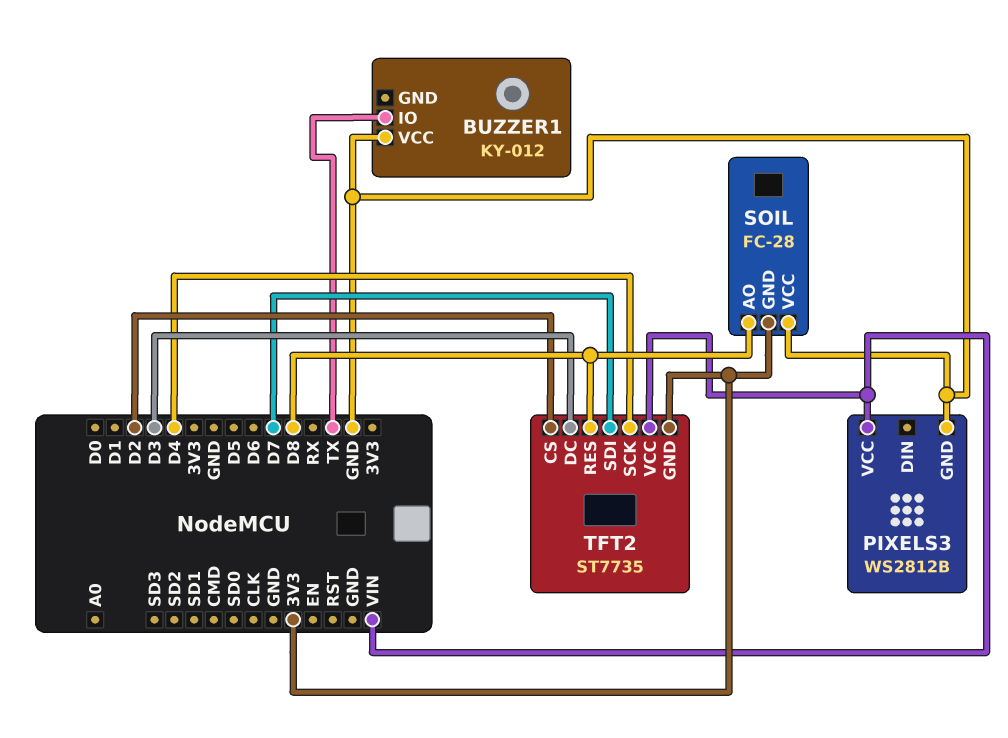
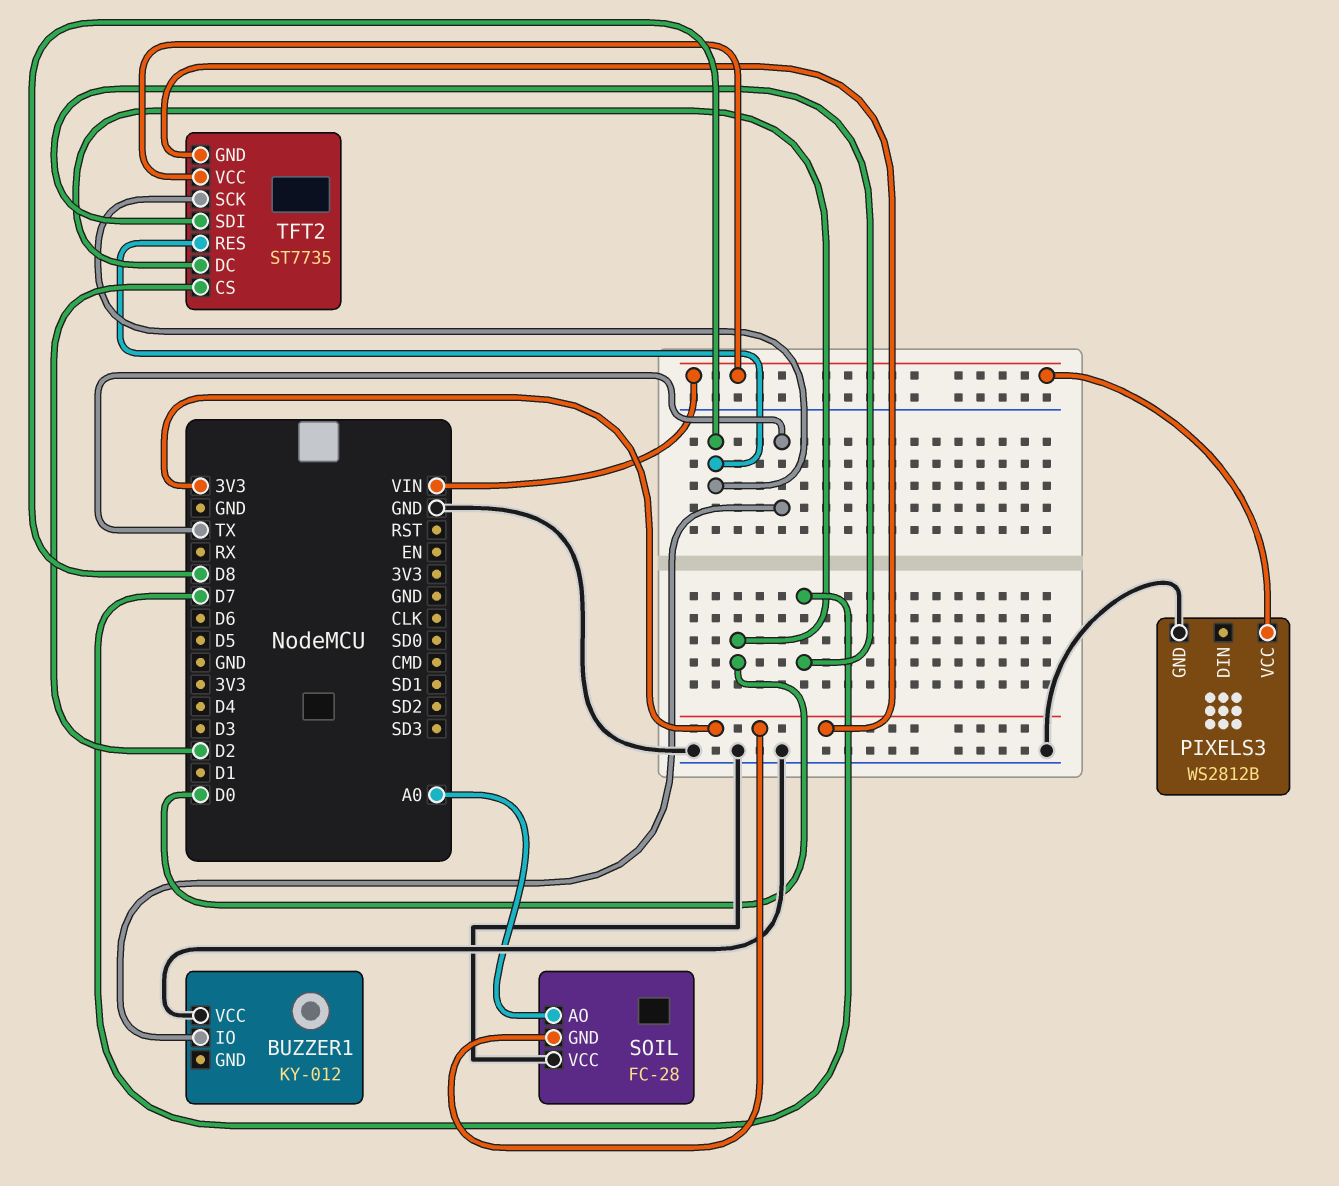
SOIL pin AO: D8 -> A0
TFT2 pin DC: D3 -> D0
TFT2 pin SCK: D4 -> D8

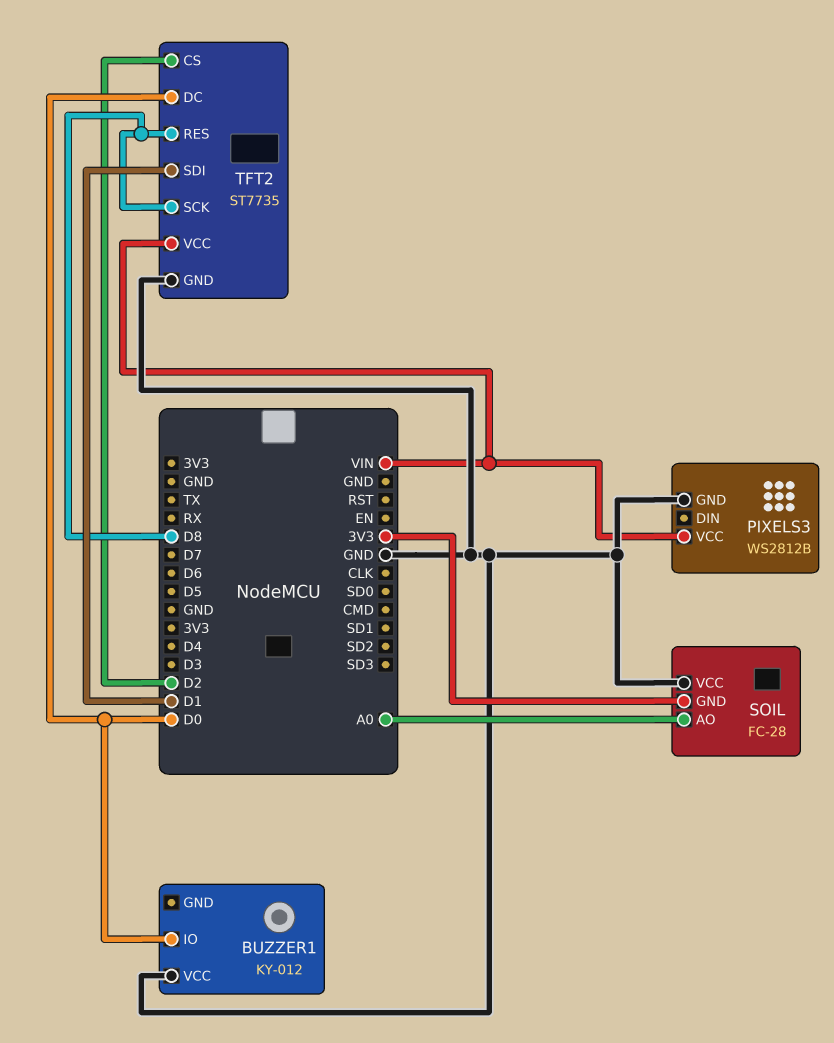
BUZZER1 pin IO: TX -> D0
TFT2 pin GND: 3V3 -> GND
TFT2 pin SDI: D7 -> D1

